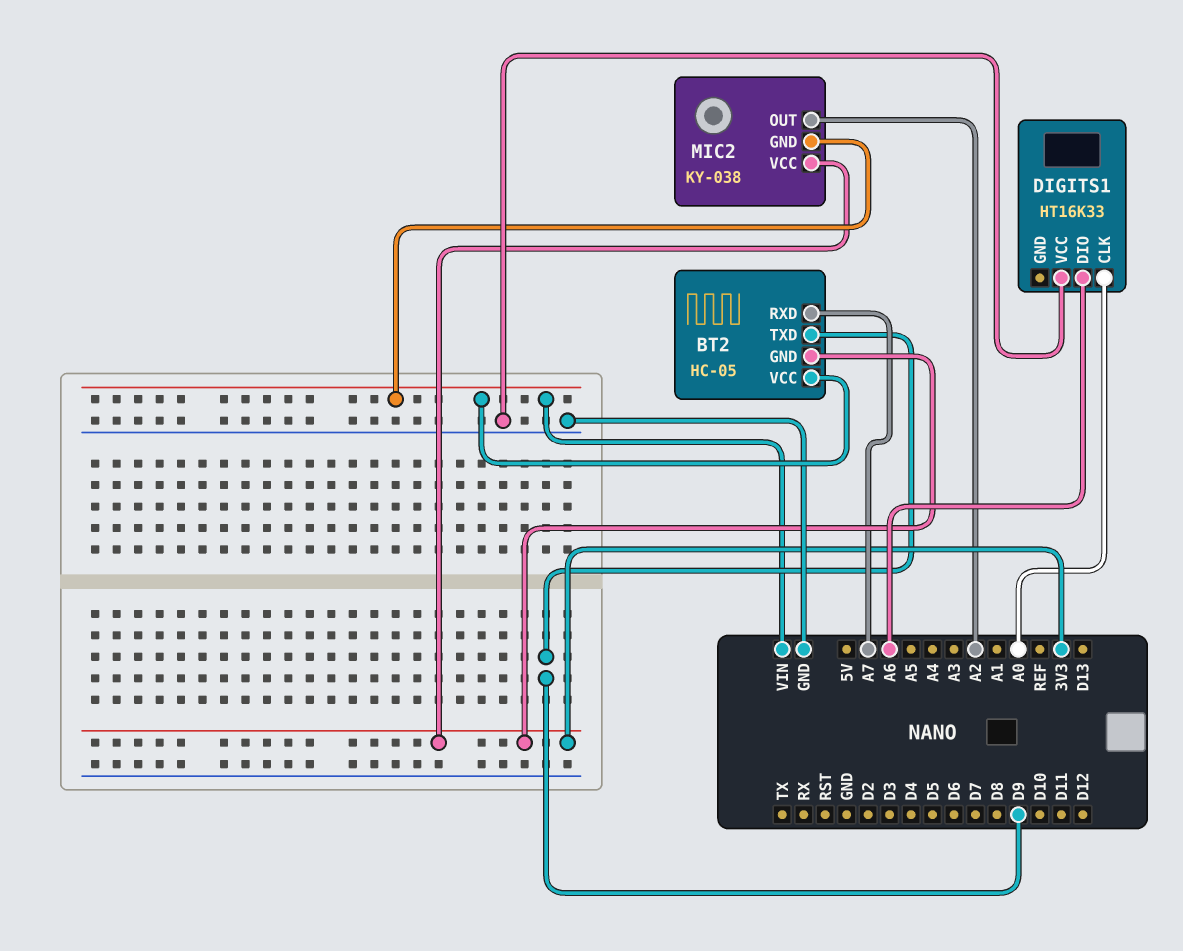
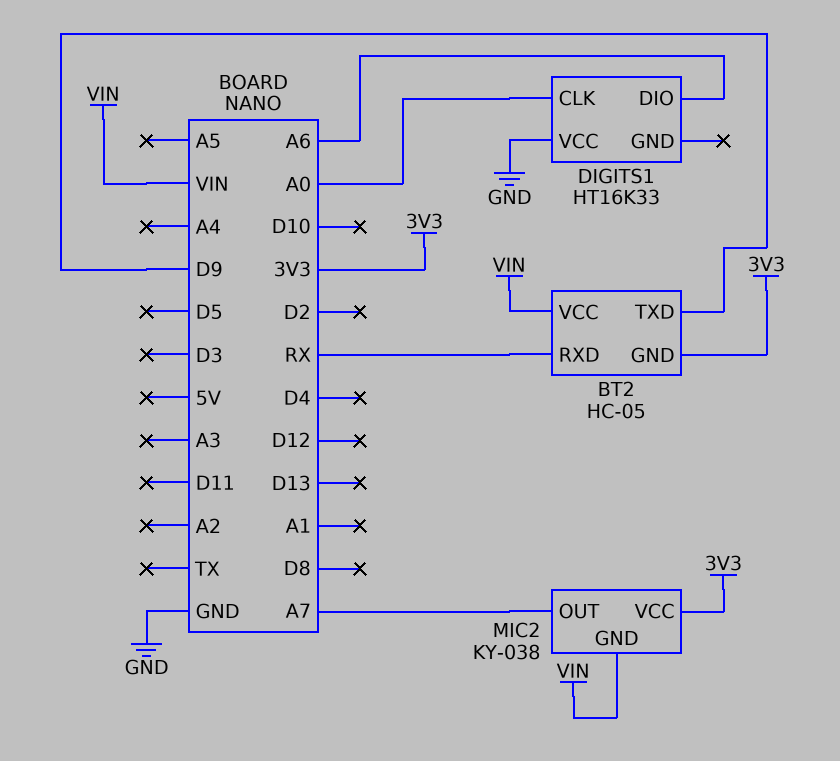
BT2 pin RXD: A7 -> RX
MIC2 pin OUT: A2 -> A7

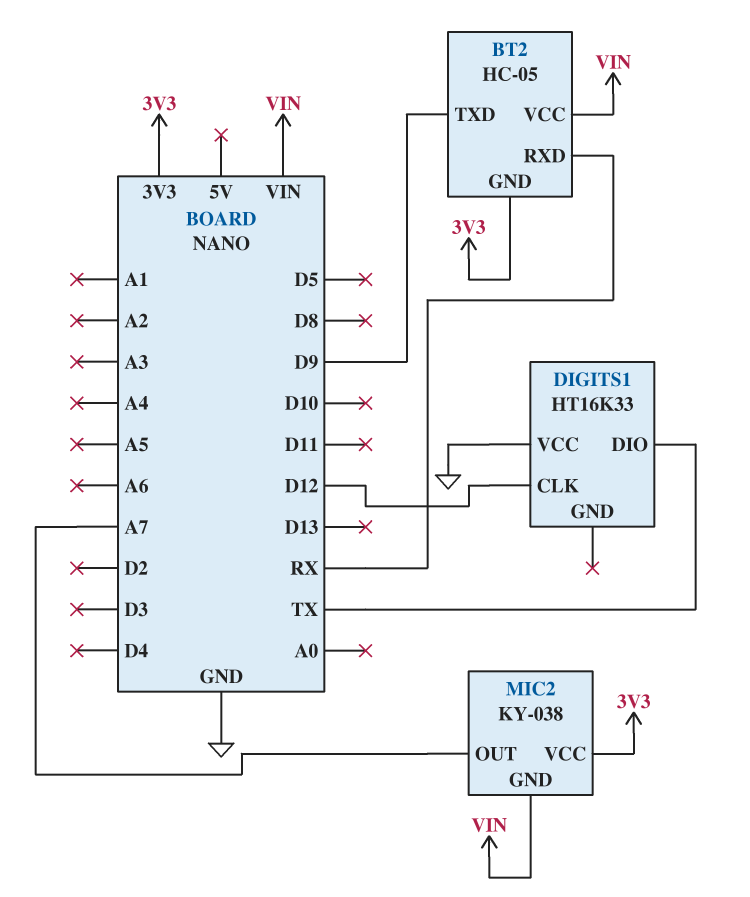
DIGITS1 pin CLK: A0 -> D12
DIGITS1 pin DIO: A6 -> TX

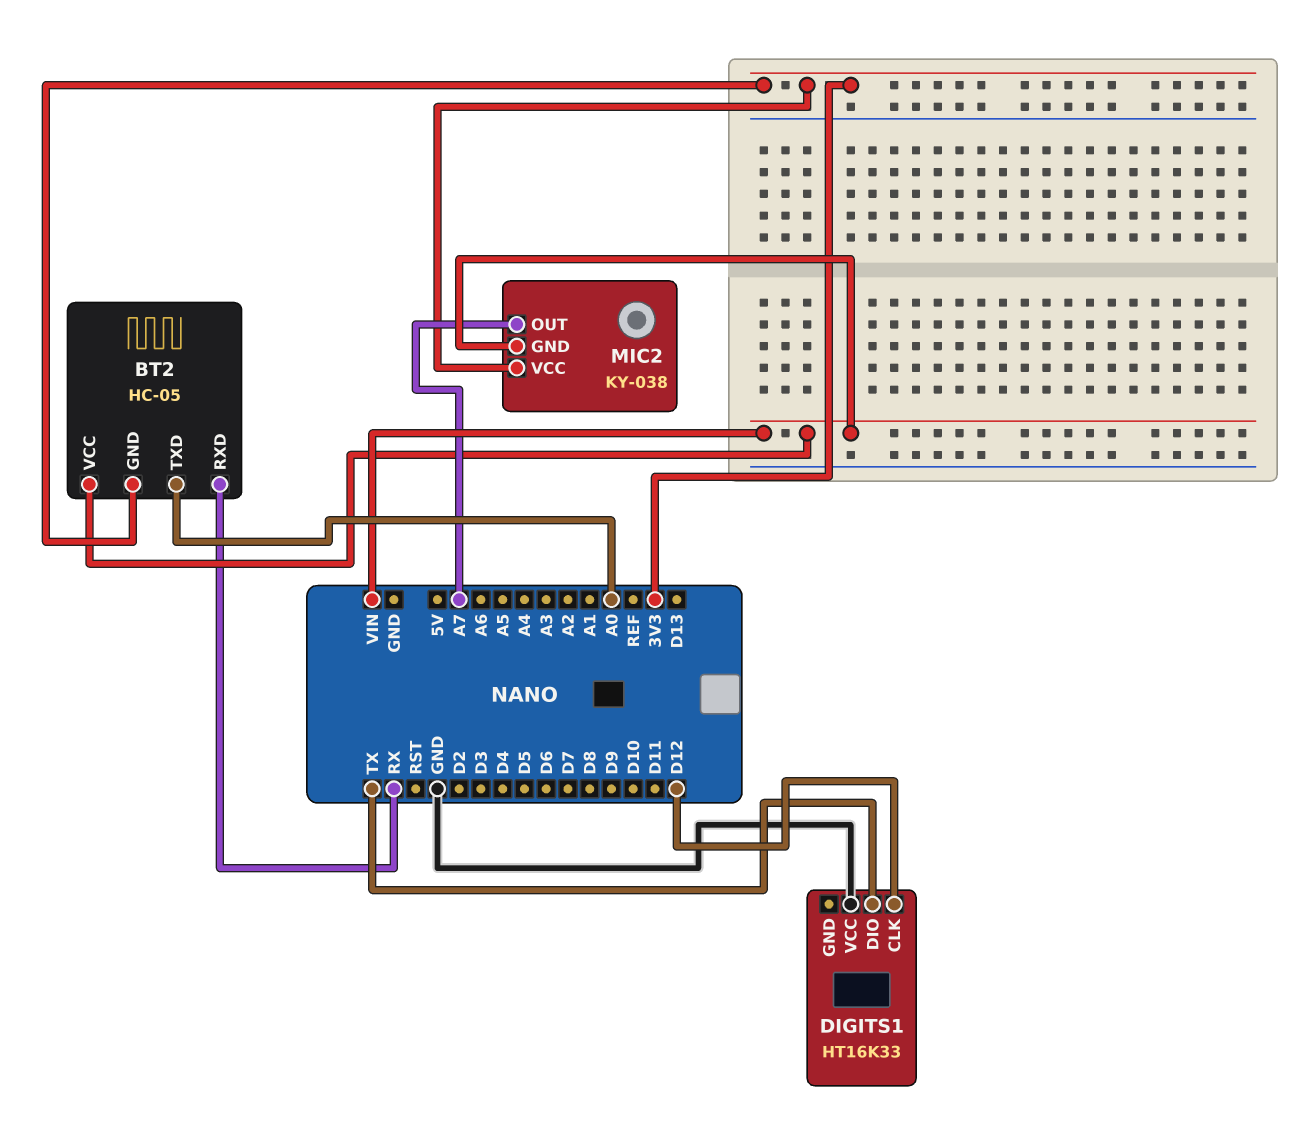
BT2 pin TXD: D9 -> A0

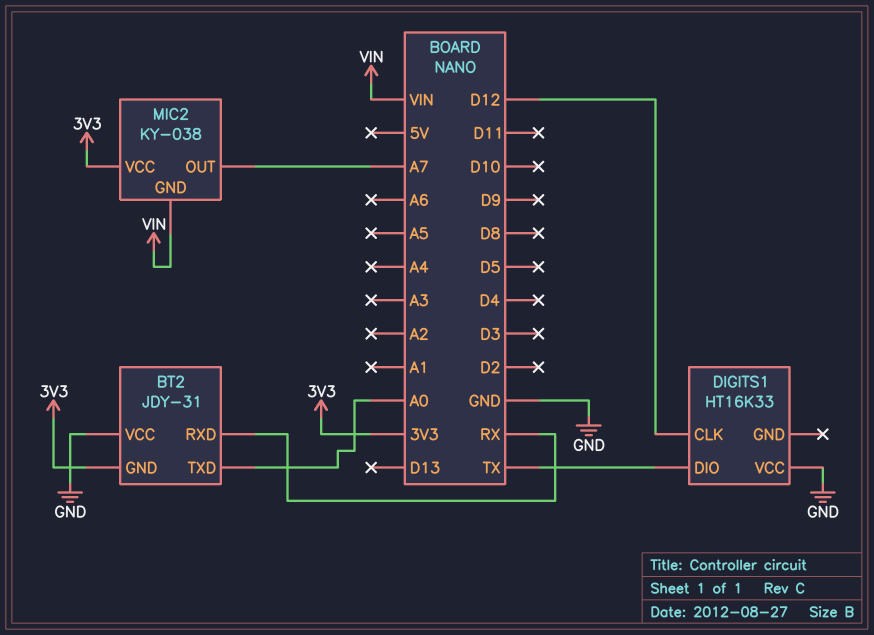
BT2: HC-05 -> JDY-31
BT2 pin VCC: VIN -> GND

